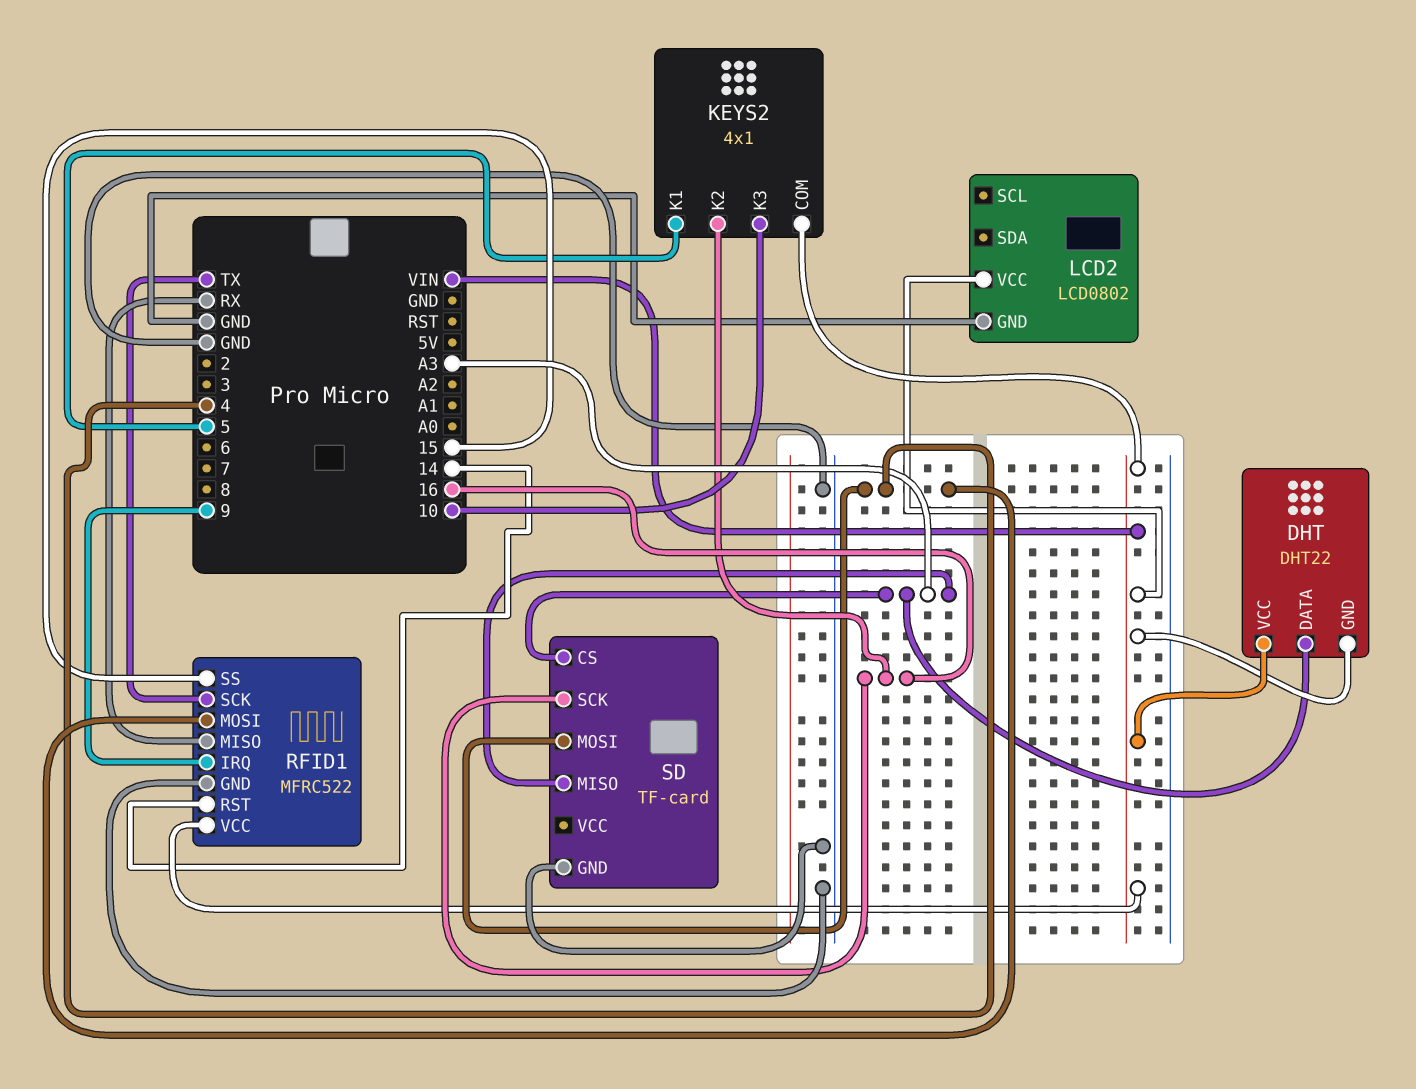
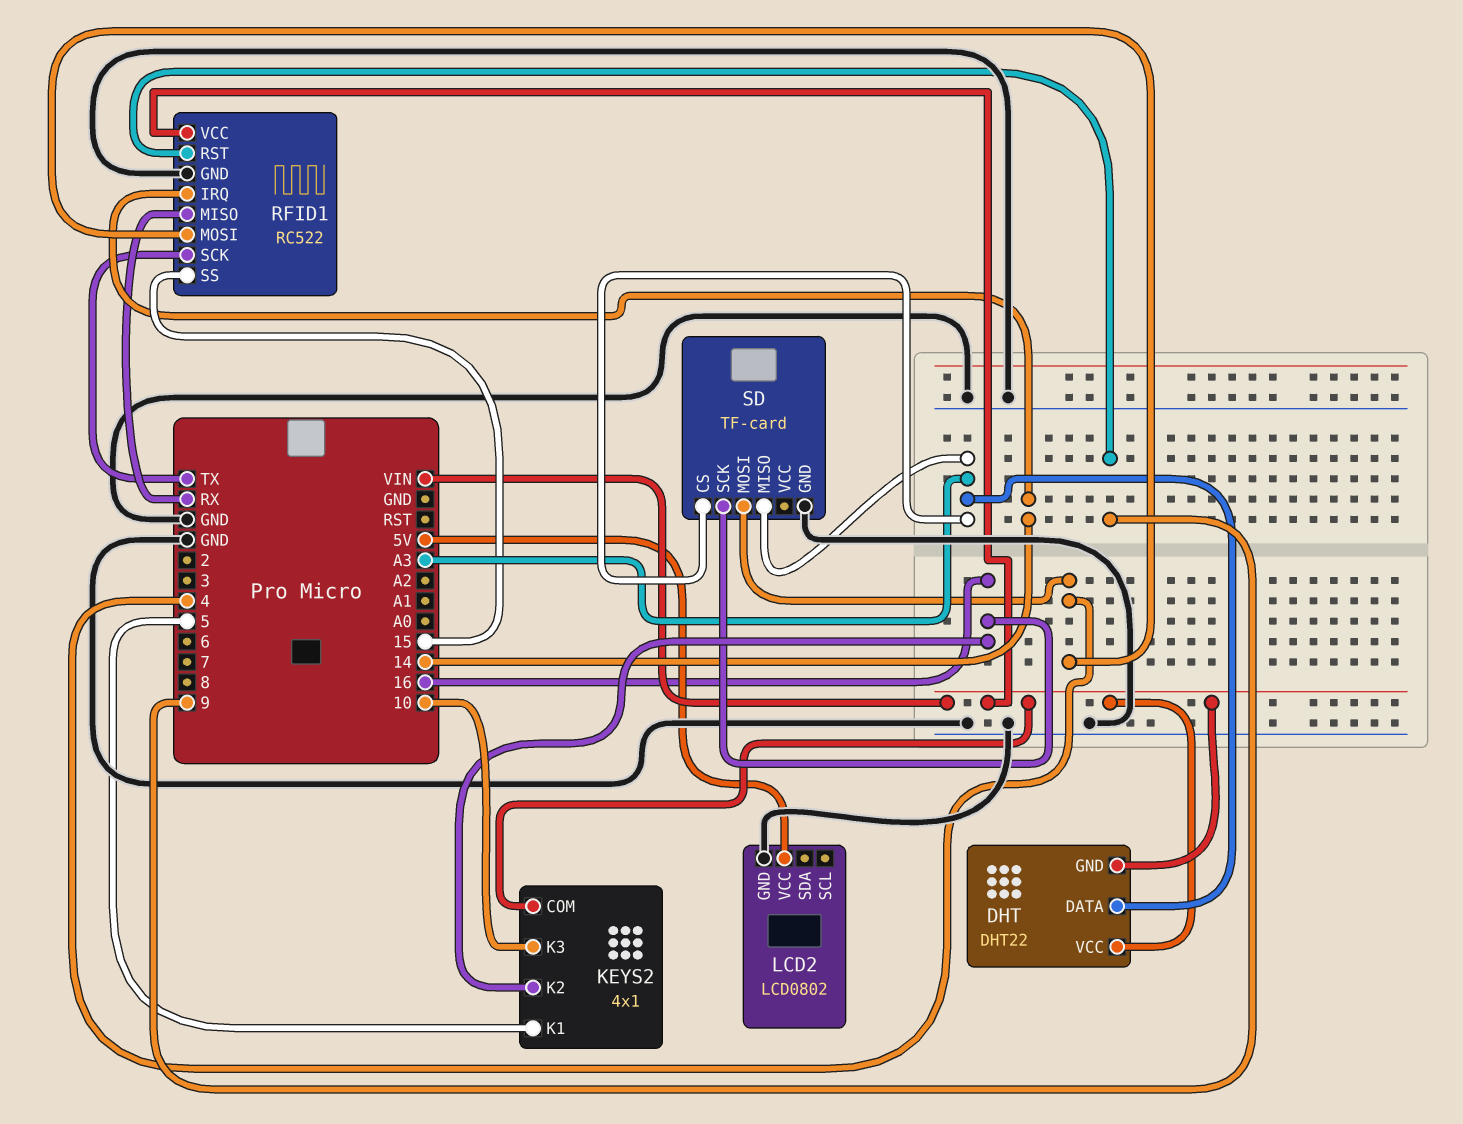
LCD2 pin VCC: VIN -> 5V
RFID1: MFRC522 -> RC522
RFID1 pin IRQ: 9 -> 14
RFID1 pin RST: 14 -> 9

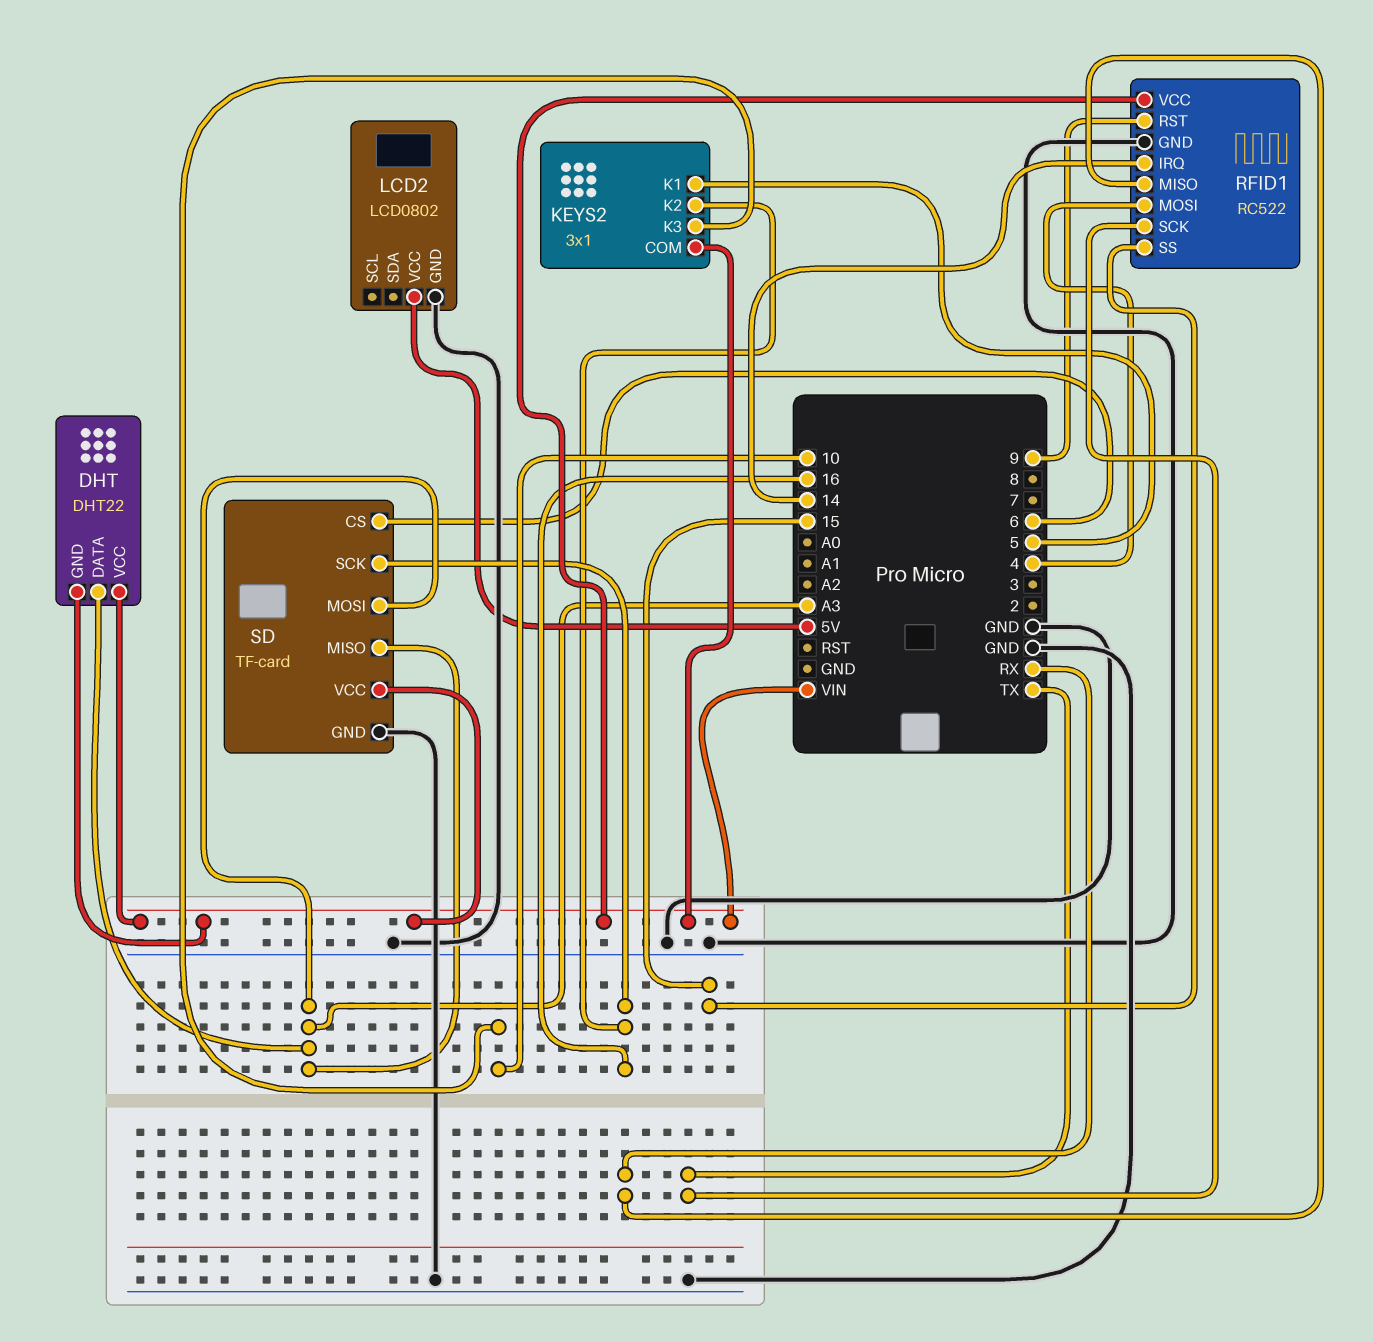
KEYS2: 4x1 -> 3x1
SD pin CS: A3 -> 6
SD pin MOSI: 4 -> A3
SD pin VCC: none -> VIN

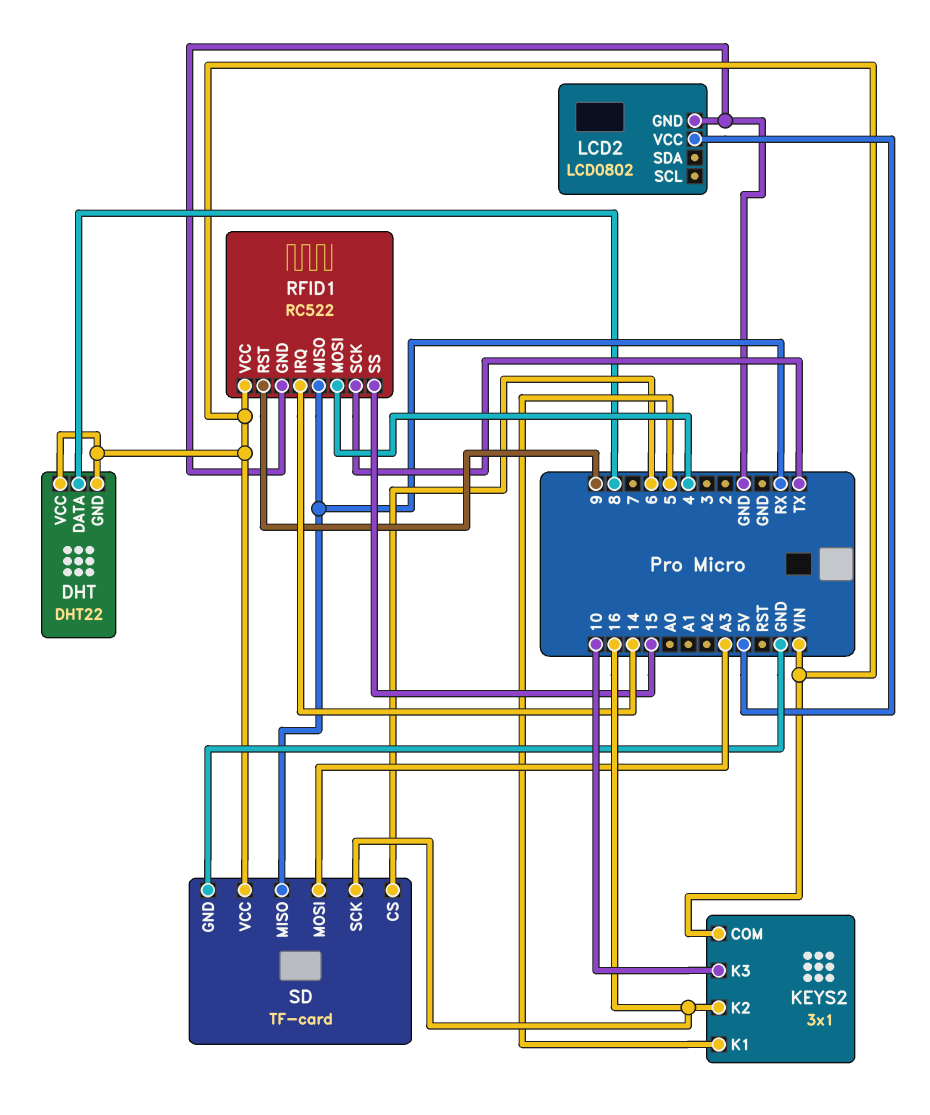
DHT pin DATA: A3 -> 8
SD pin MISO: A3 -> RX

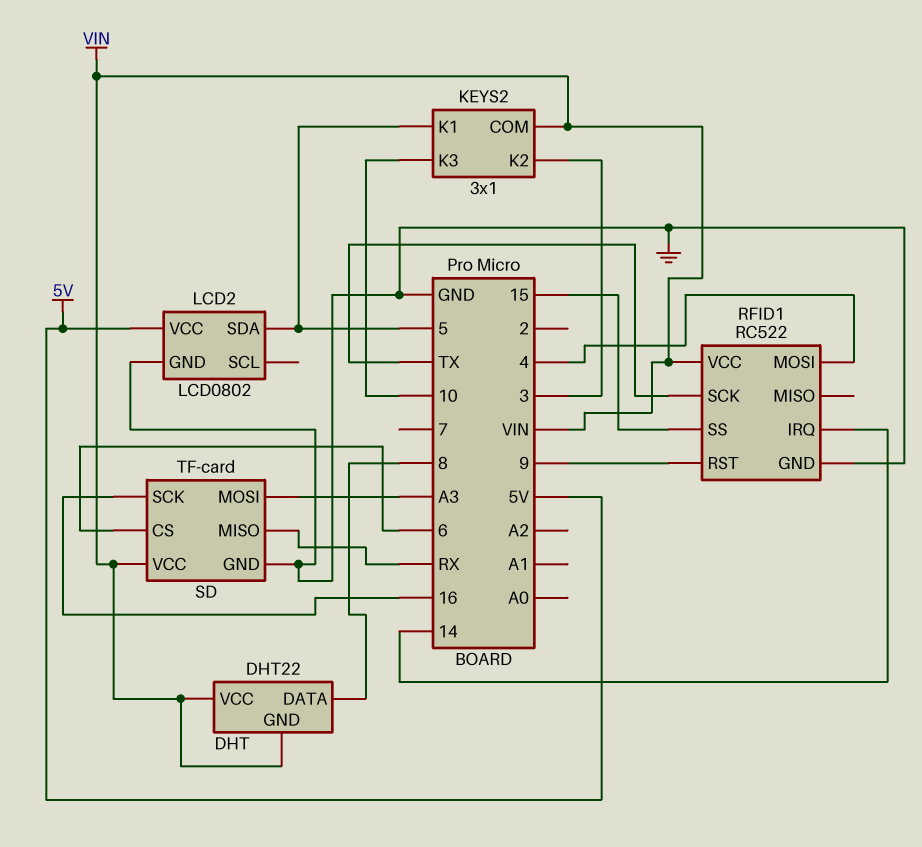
KEYS2 pin K2: 16 -> 3
LCD2 pin SDA: none -> 5
RFID1 pin MISO: RX -> none

